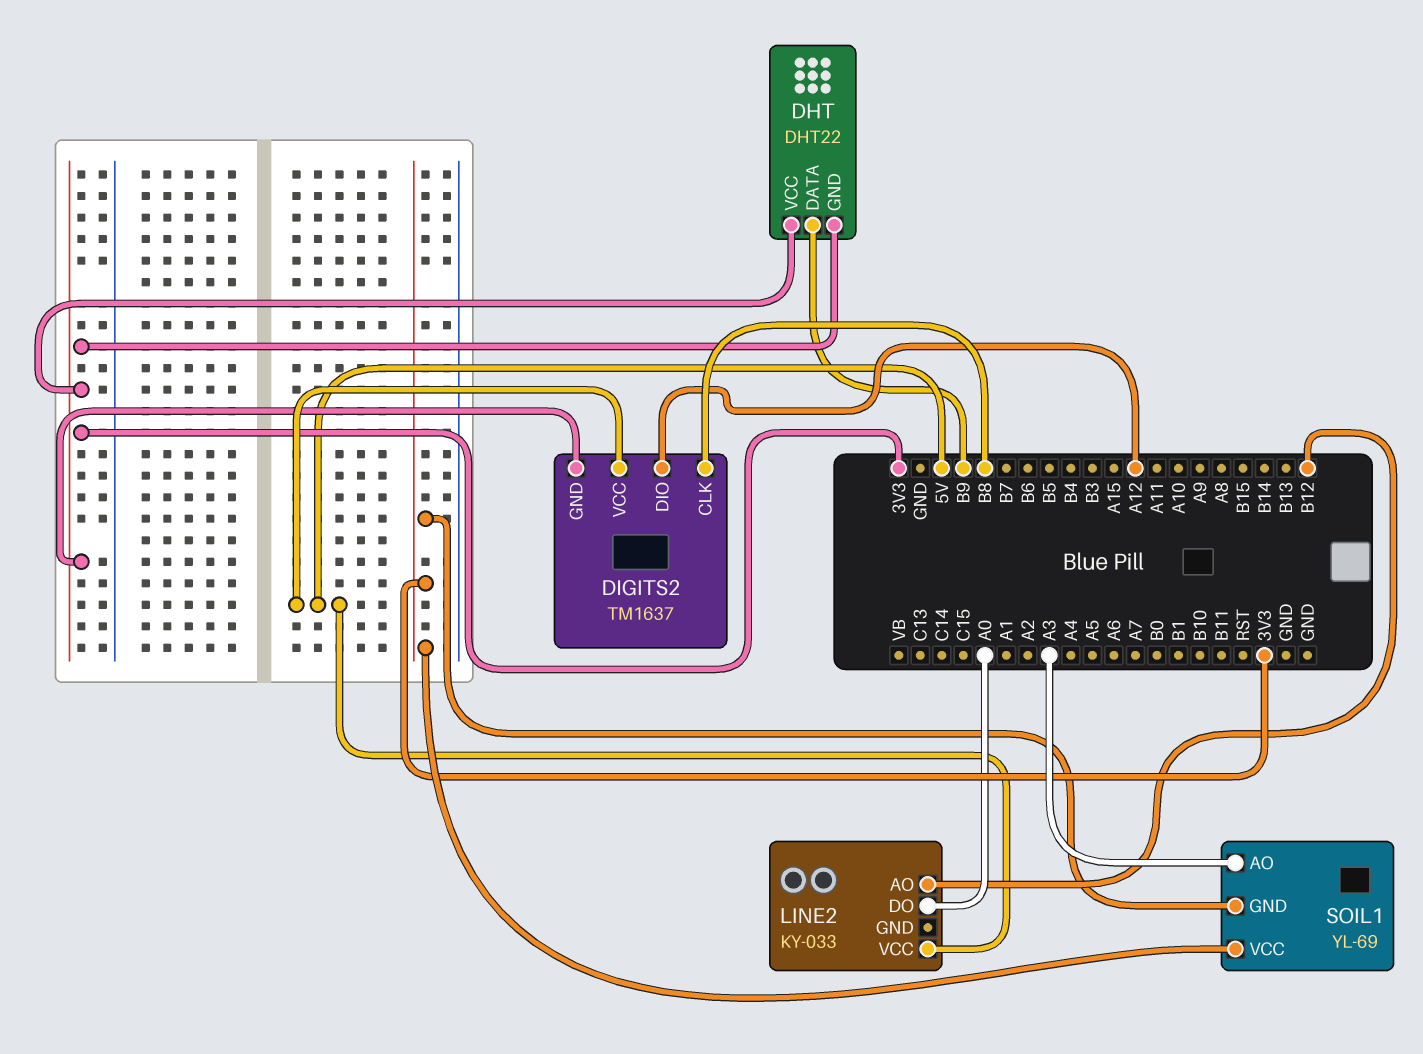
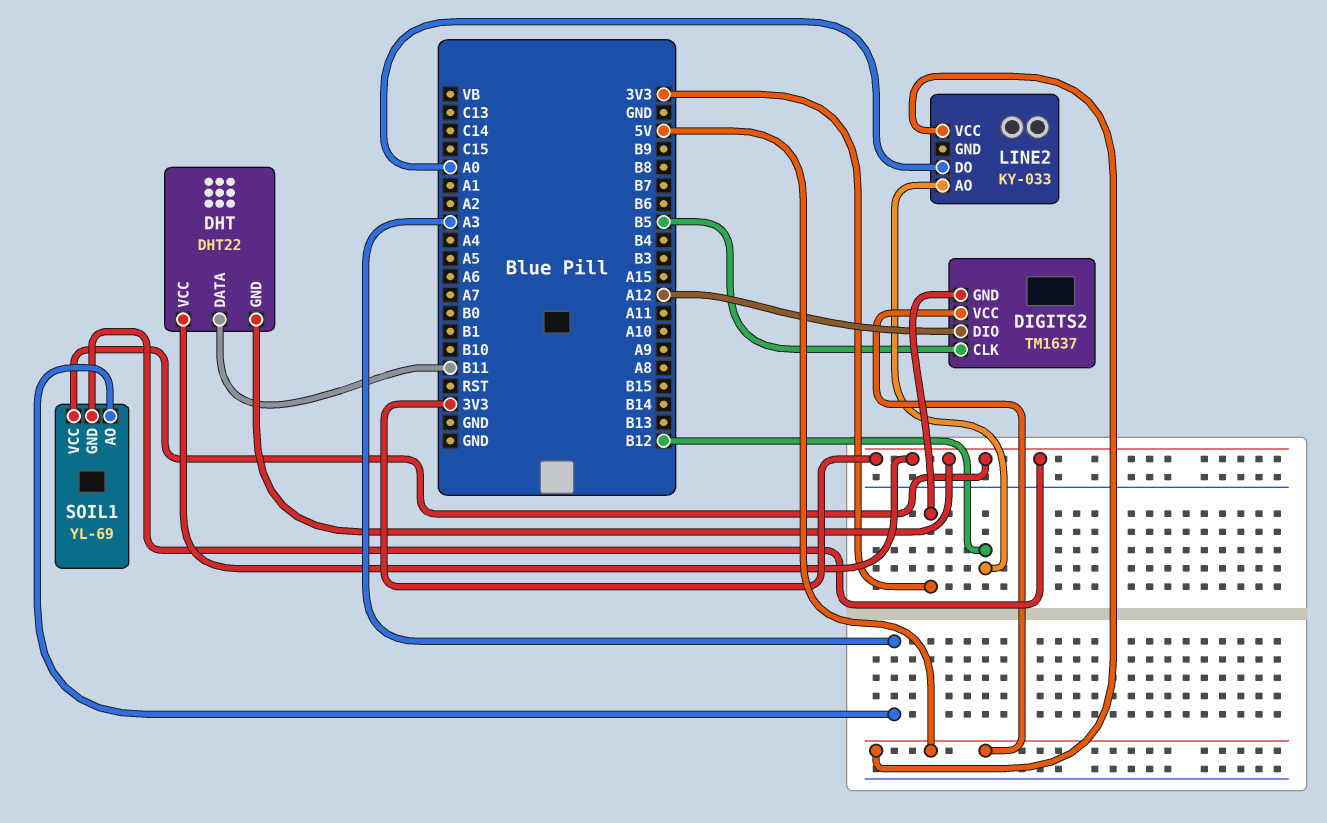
DHT pin DATA: B9 -> B11
DIGITS2 pin CLK: B8 -> B5

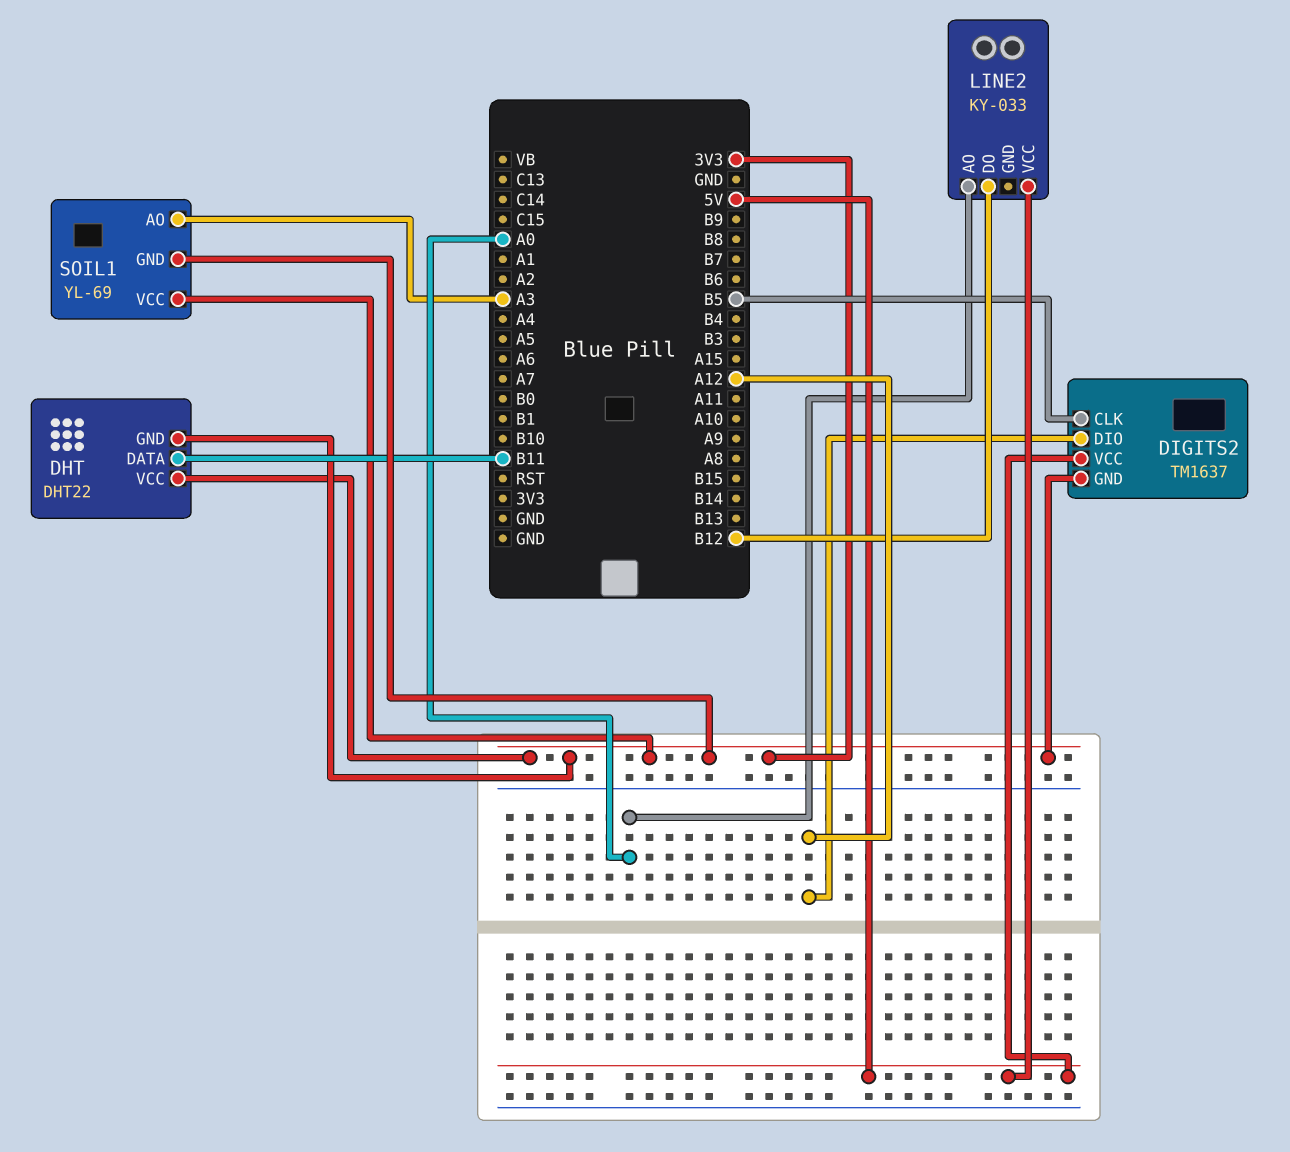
LINE2 pin AO: B12 -> A0
LINE2 pin DO: A0 -> B12

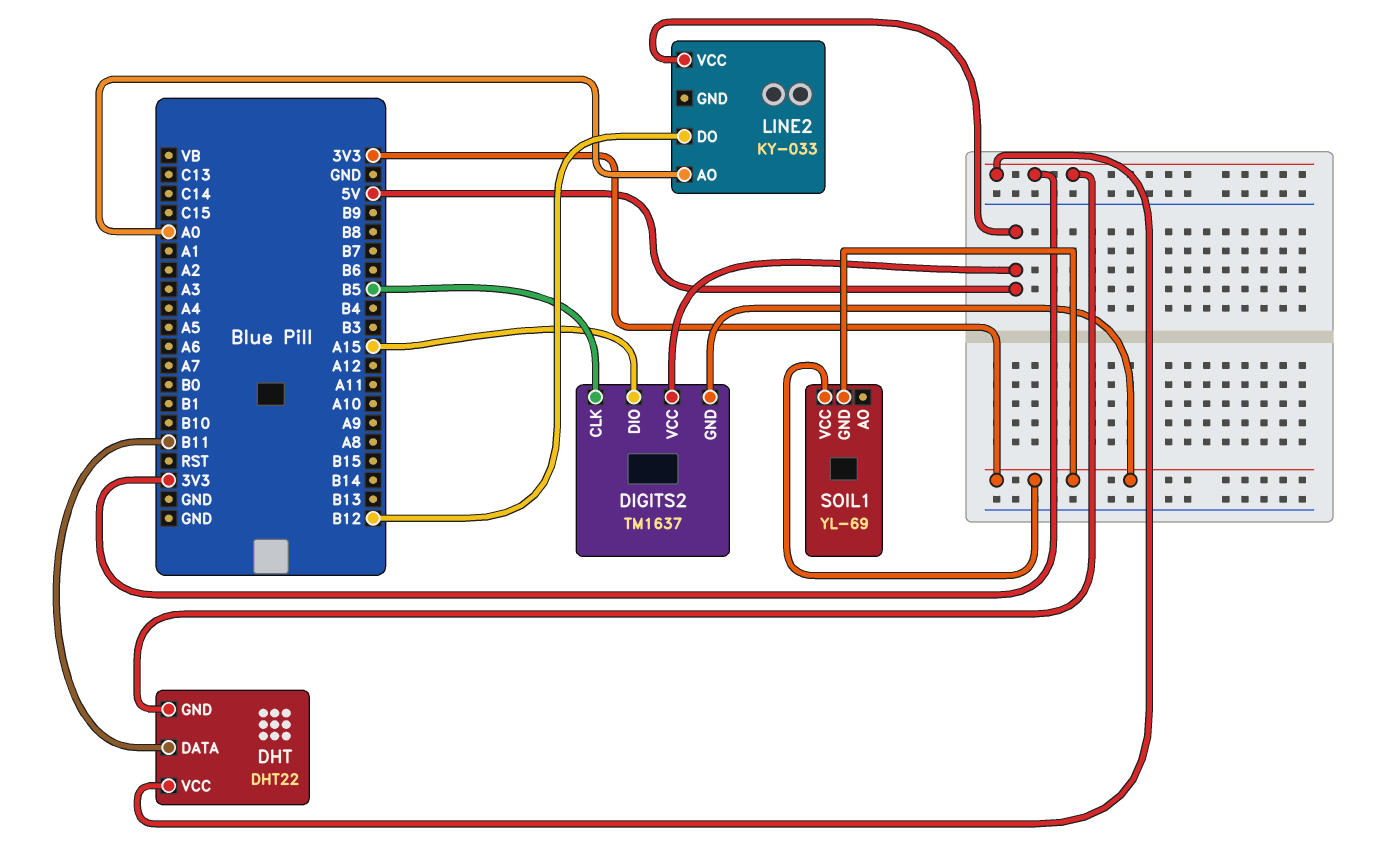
DIGITS2 pin DIO: A12 -> A15
SOIL1 pin AO: A3 -> none

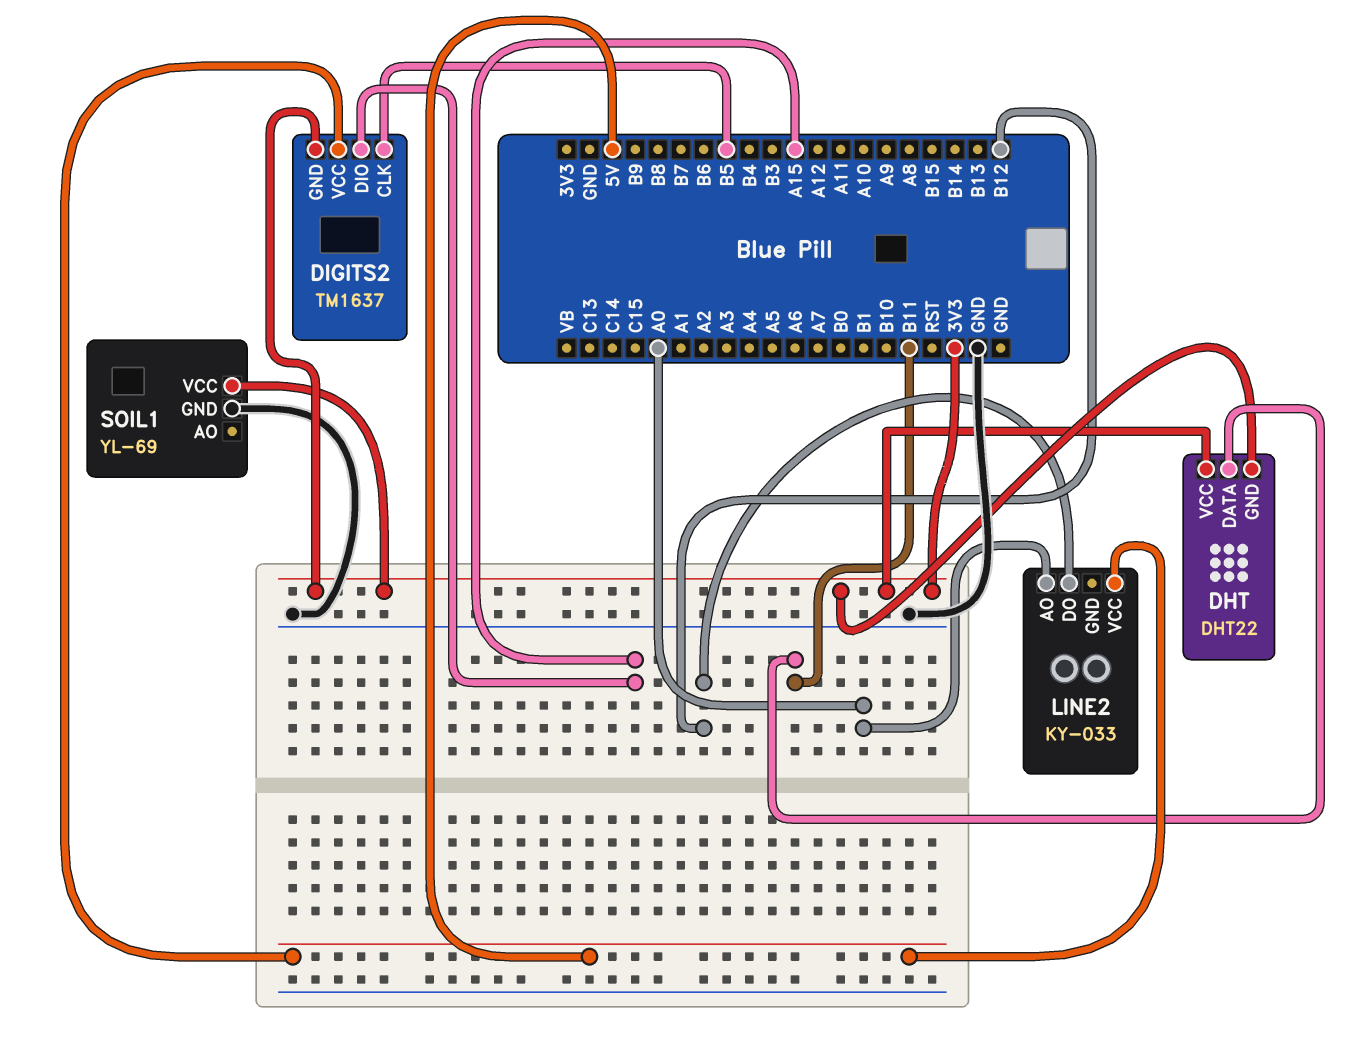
SOIL1 pin GND: 3V3 -> GND

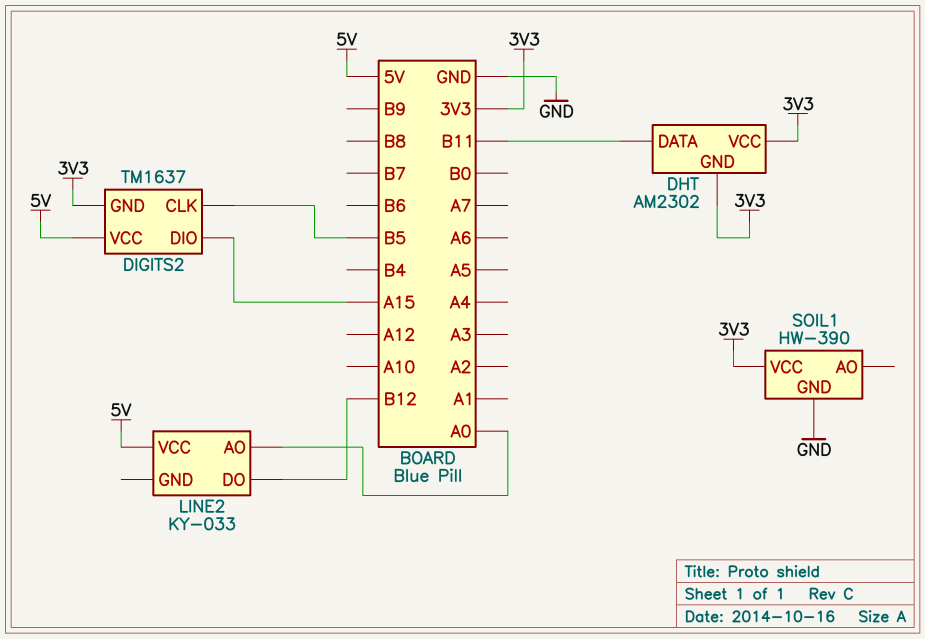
DHT: DHT22 -> AM2302
SOIL1: YL-69 -> HW-390

